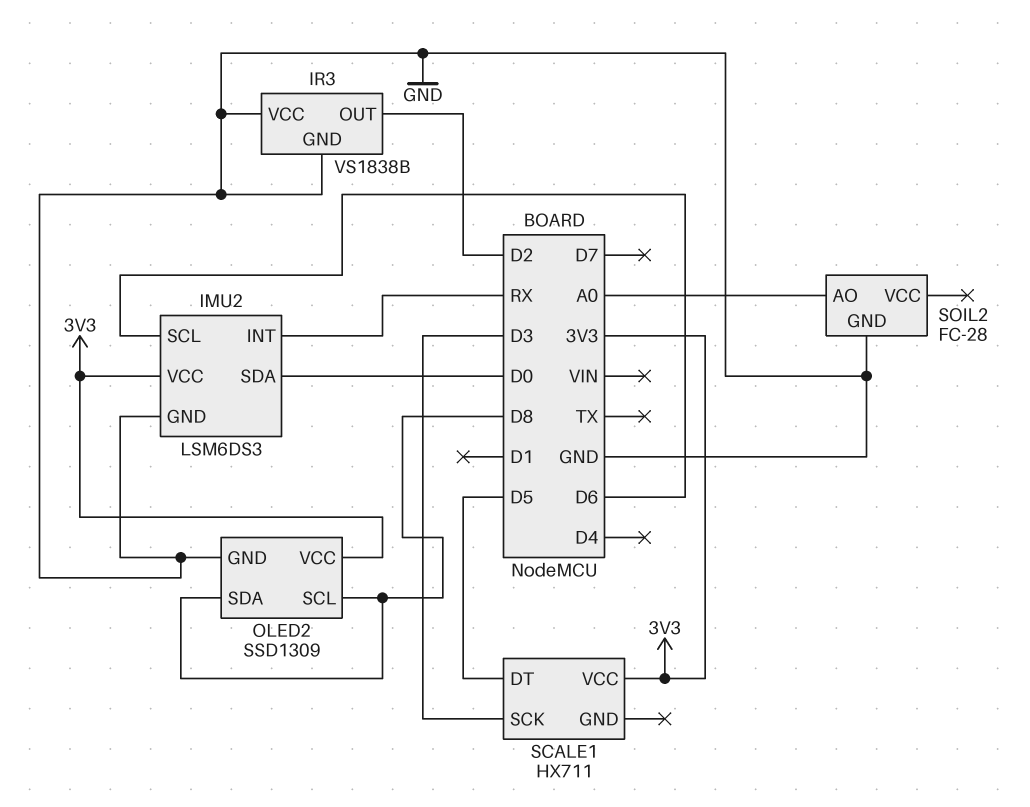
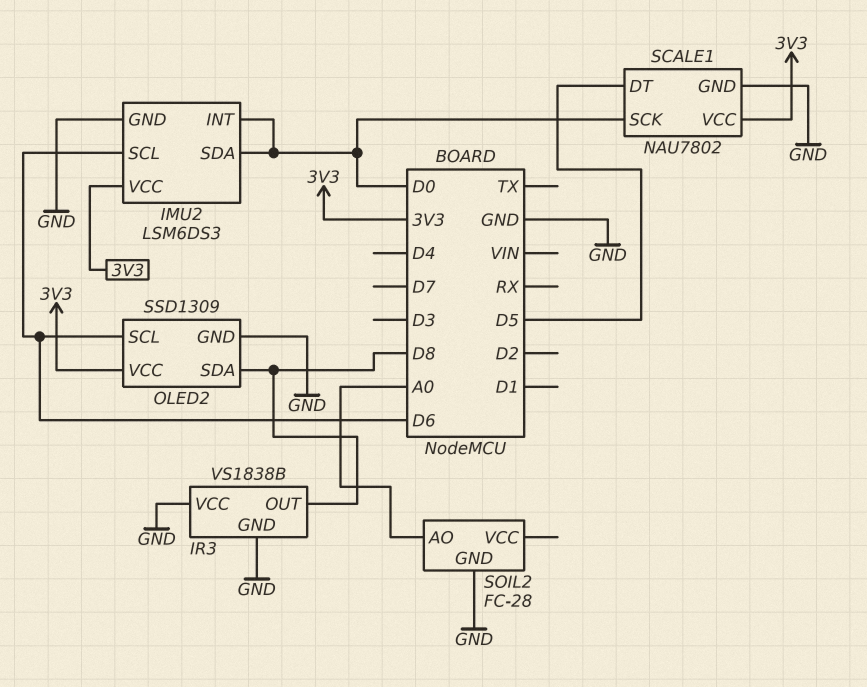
IMU2 pin INT: RX -> D0
IR3 pin OUT: D2 -> D8
OLED2 pin SCL: D8 -> D6
SCALE1: HX711 -> NAU7802
SCALE1 pin GND: none -> GND
SCALE1 pin SCK: D3 -> D0

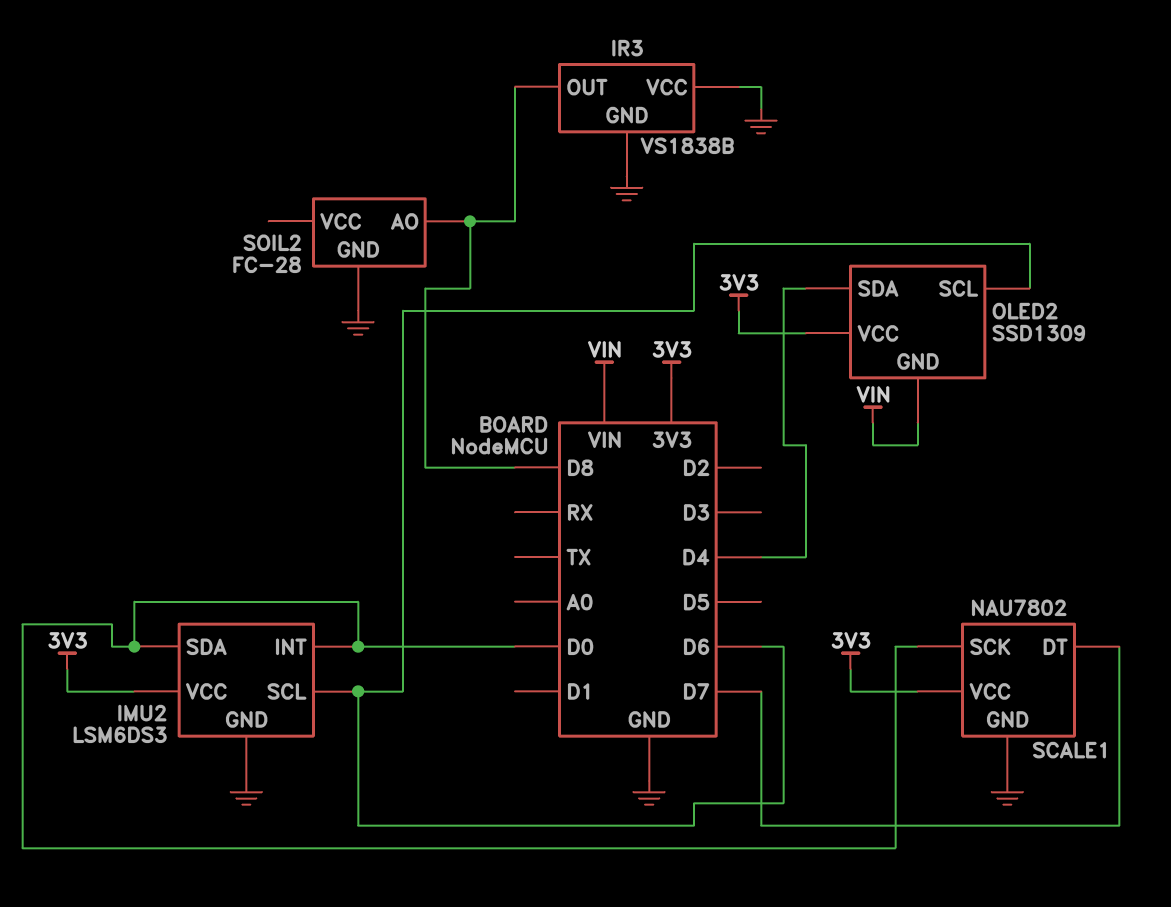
OLED2 pin GND: GND -> VIN
OLED2 pin SDA: D8 -> D4
SCALE1 pin DT: D5 -> D7
SOIL2 pin AO: A0 -> D8

